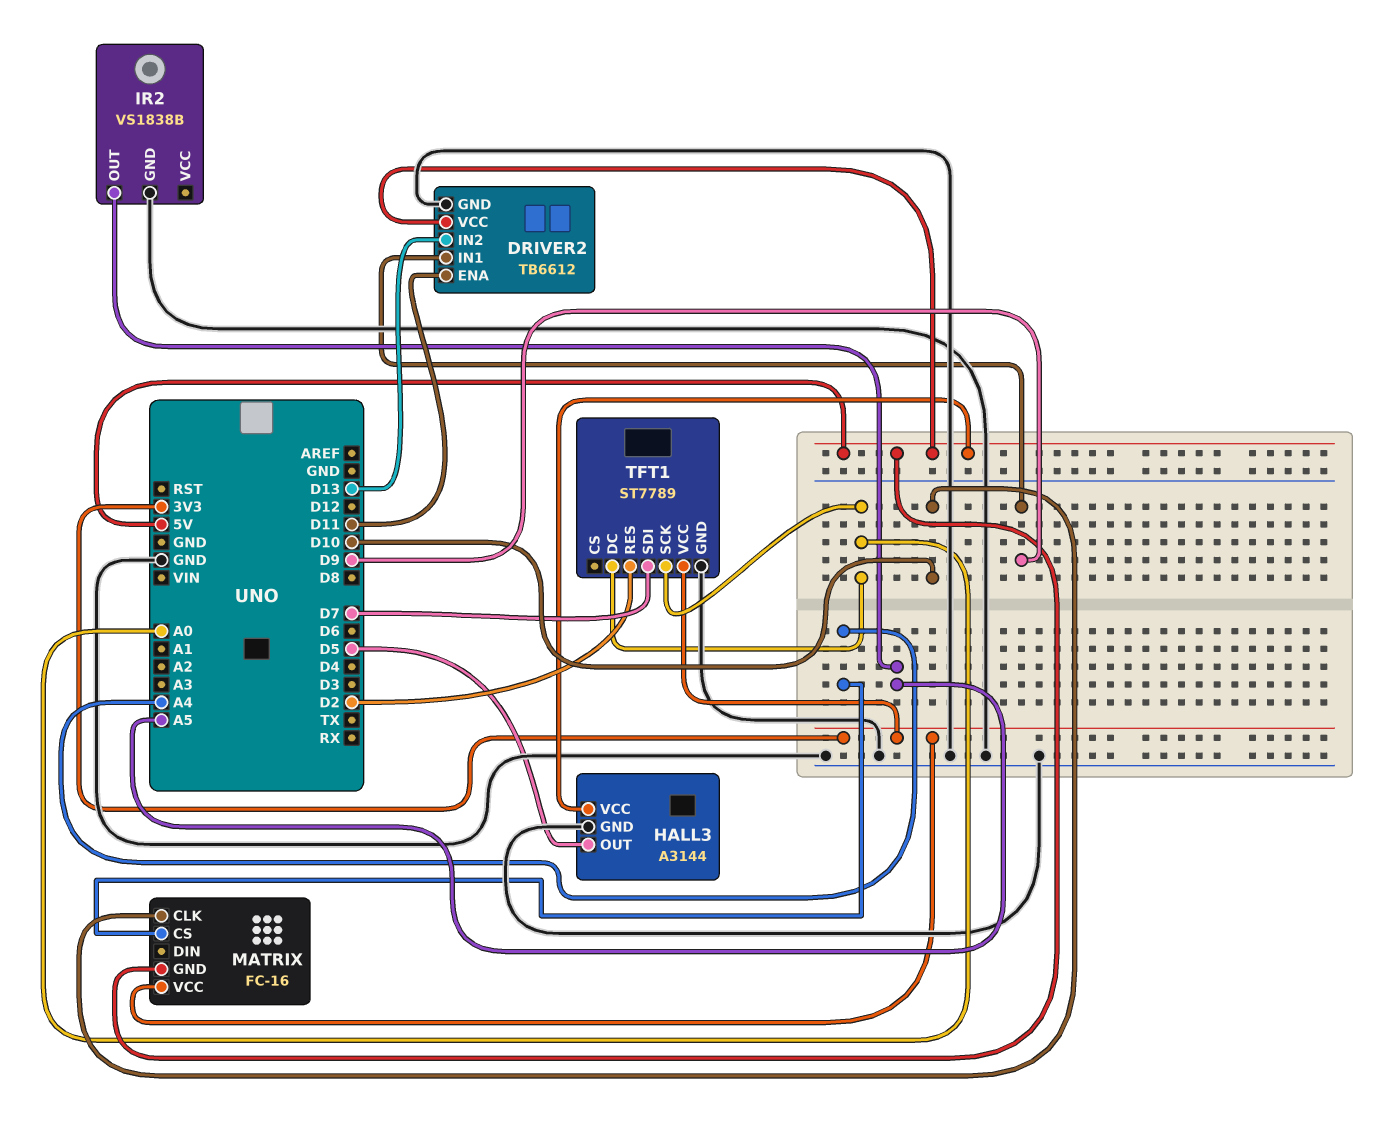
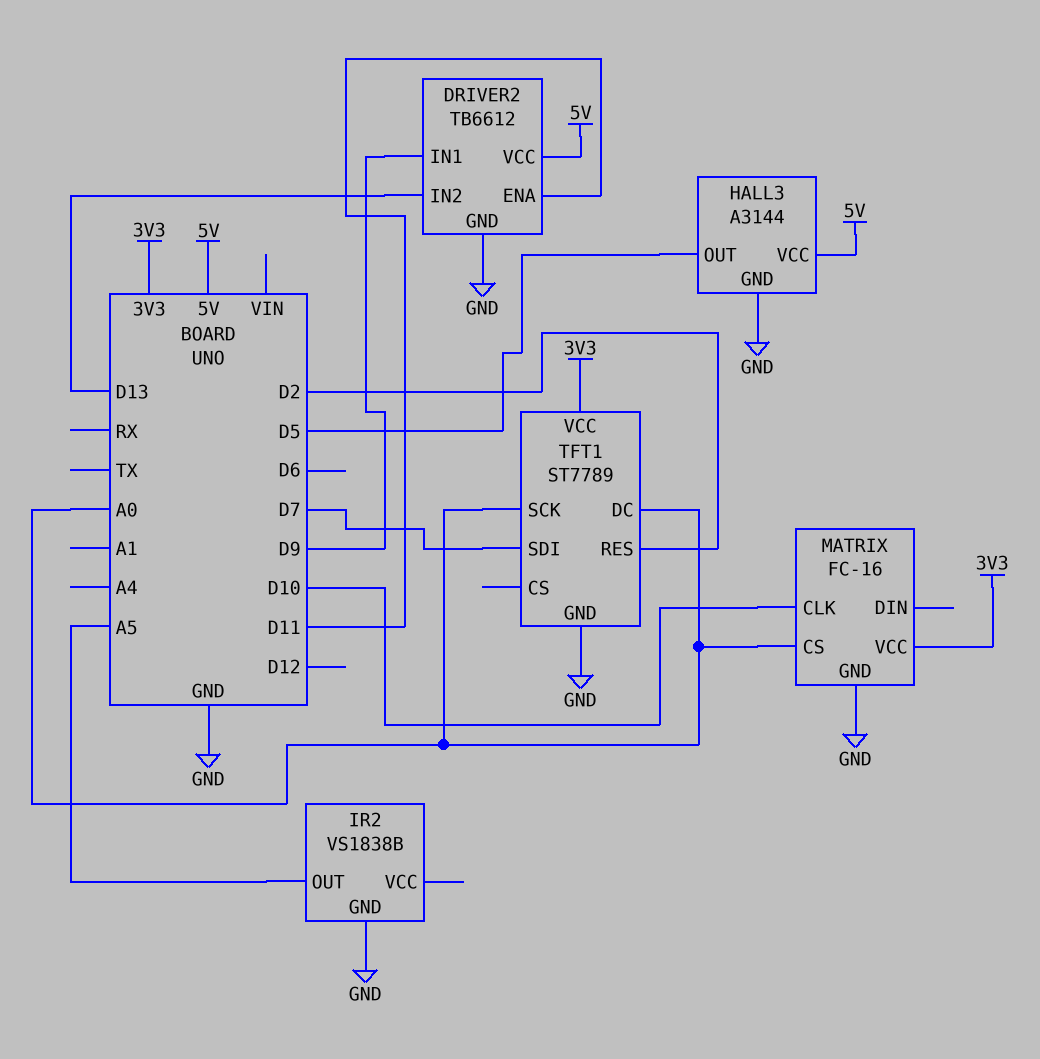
MATRIX pin CS: A4 -> A0
MATRIX pin GND: 5V -> GND

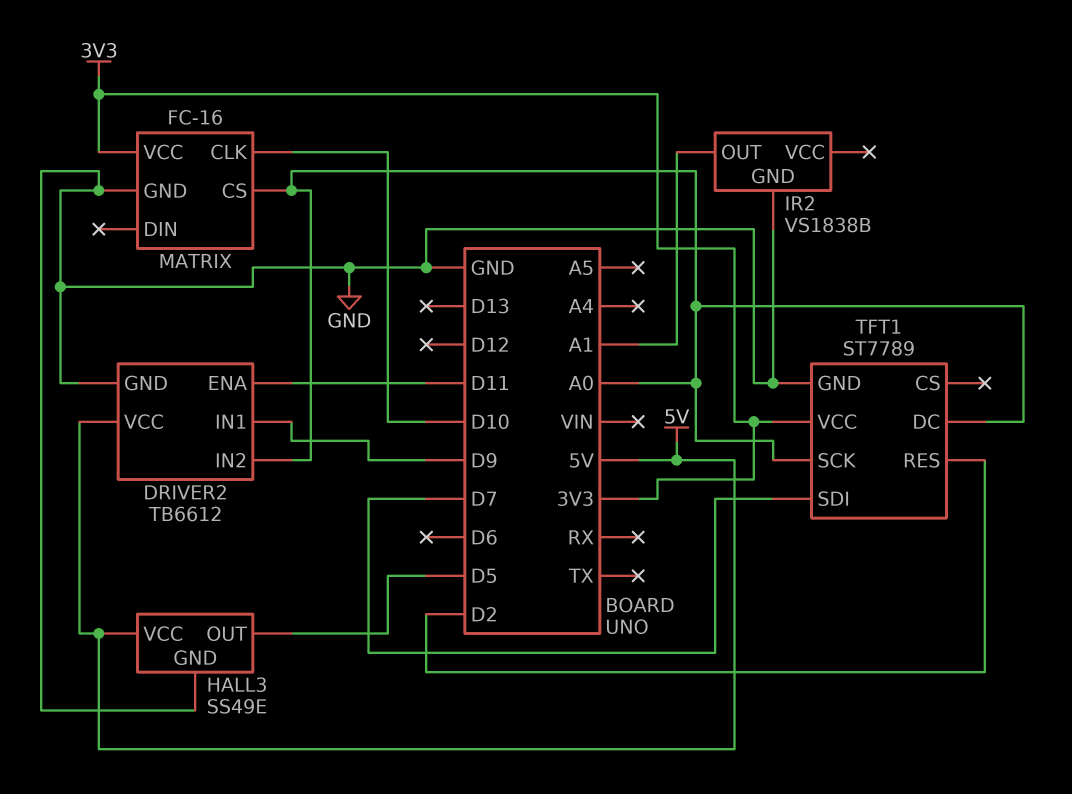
DRIVER2 pin IN2: D13 -> A0
HALL3: A3144 -> SS49E
IR2 pin OUT: A5 -> A1

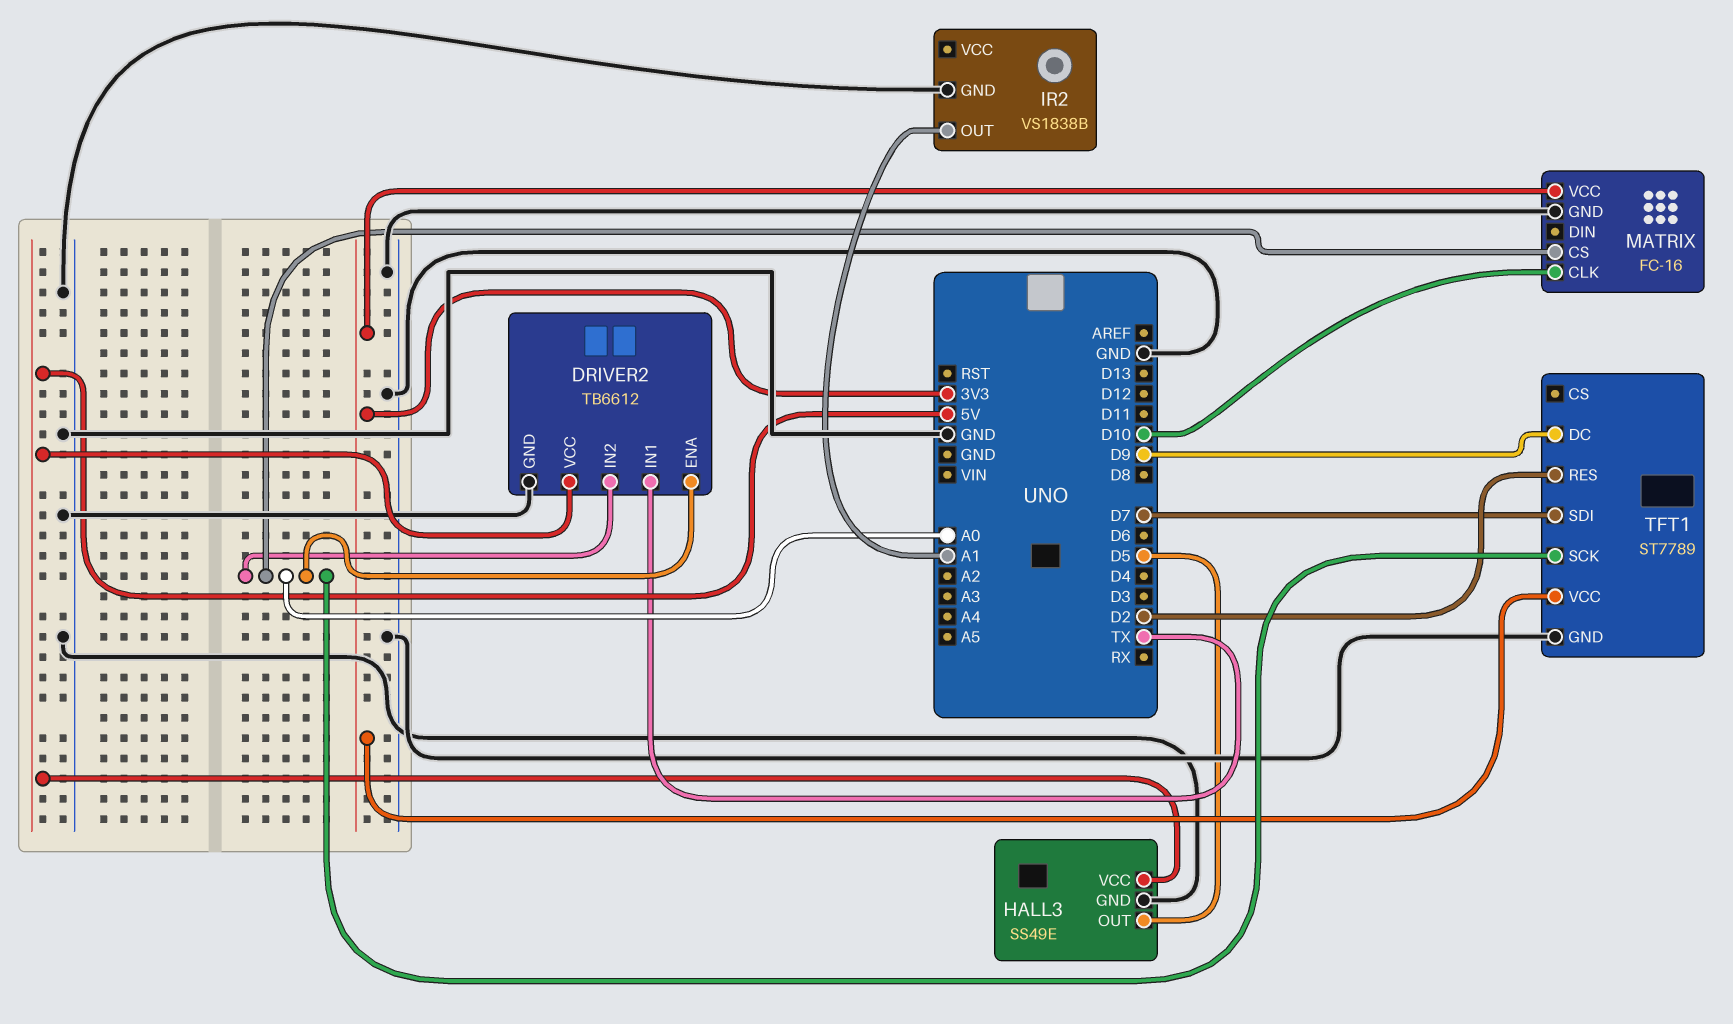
DRIVER2 pin ENA: D11 -> A0
DRIVER2 pin IN1: D9 -> TX
TFT1 pin DC: A0 -> D9

